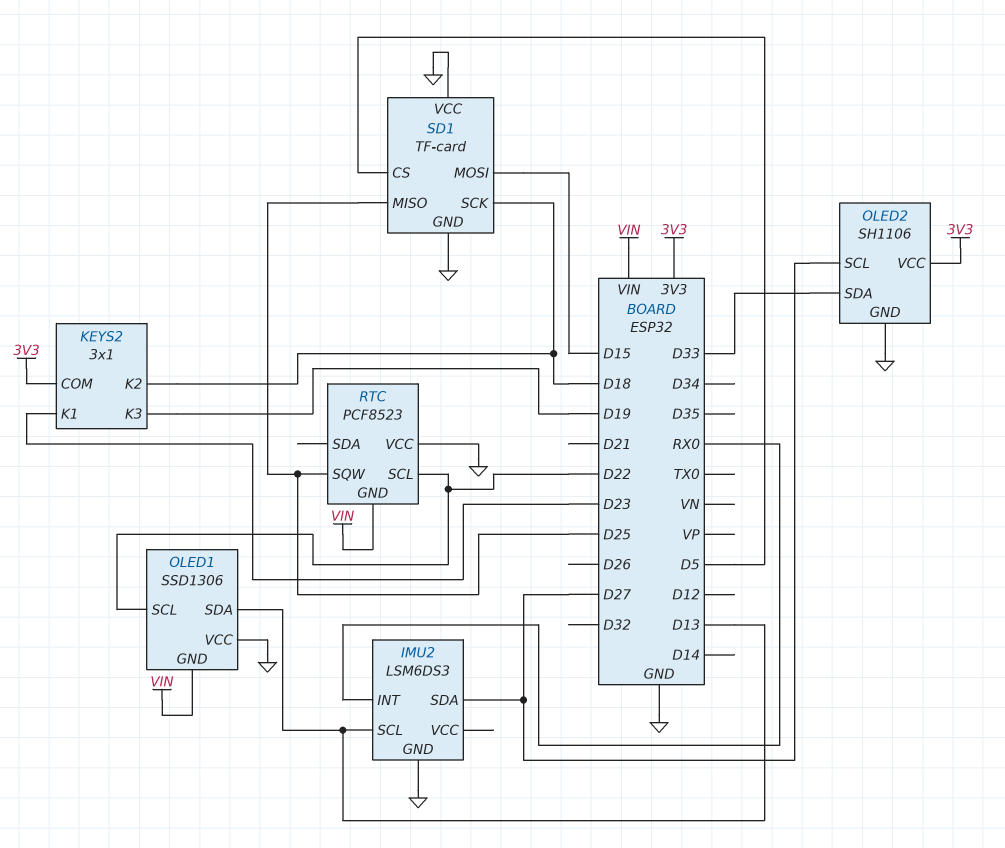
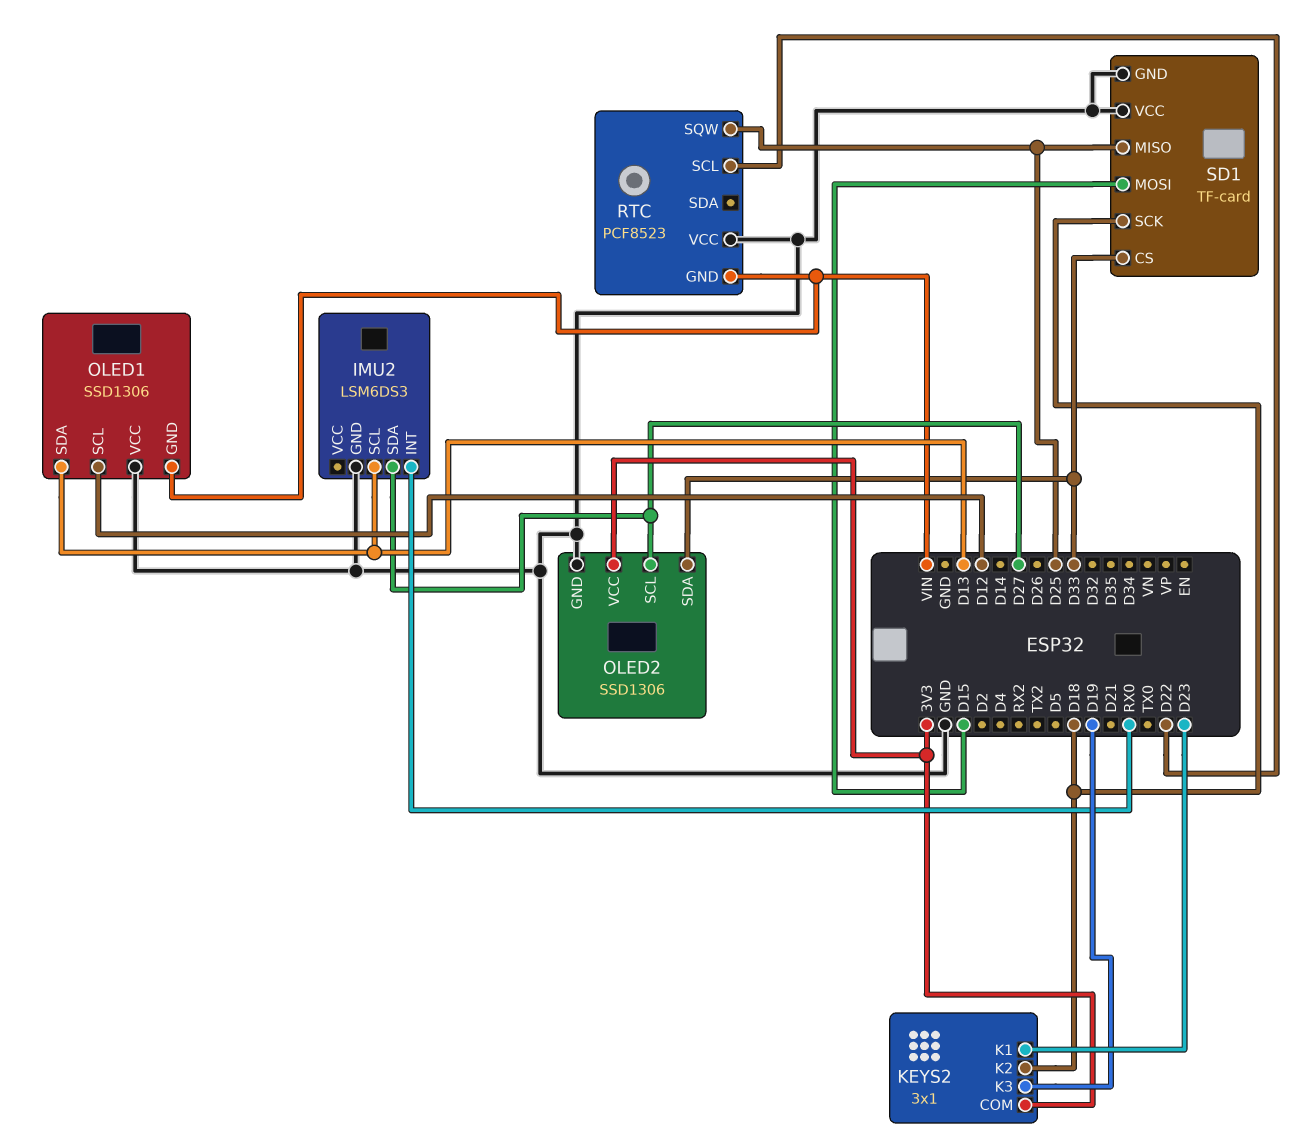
OLED1 pin SCL: D22 -> D12
OLED2: SH1106 -> SSD1306
SD1 pin CS: D5 -> D33

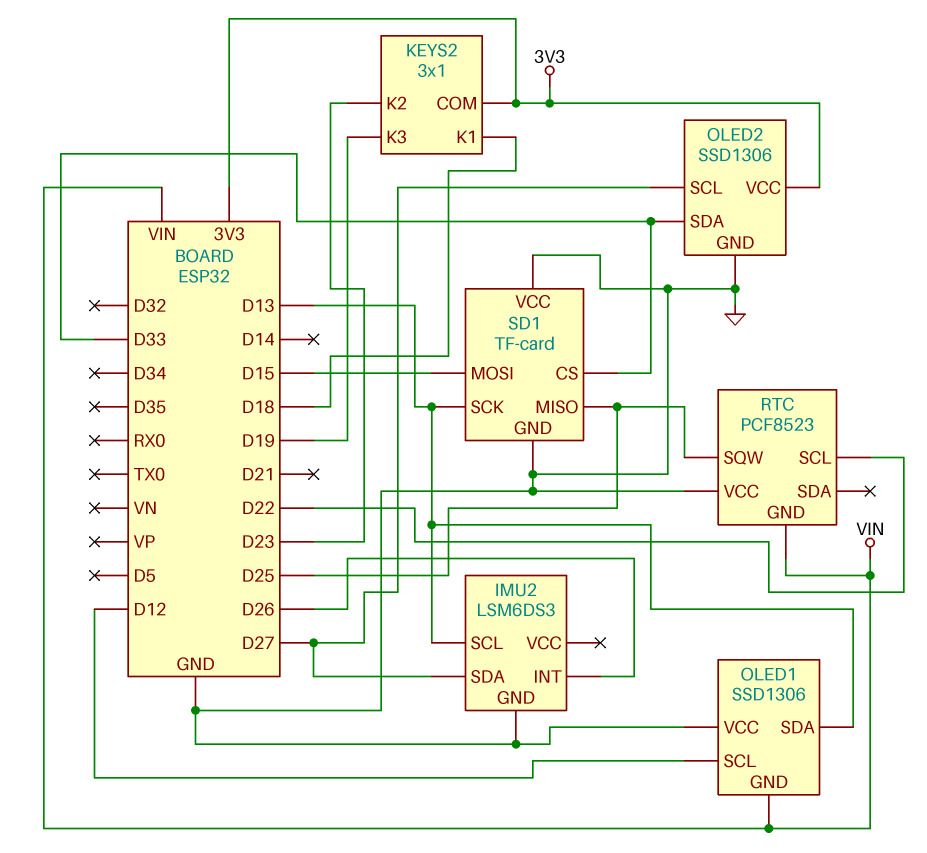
IMU2 pin INT: RX0 -> D26
KEYS2 pin K1: D23 -> D18
KEYS2 pin K2: D18 -> D23
SD1 pin SCK: D18 -> D13

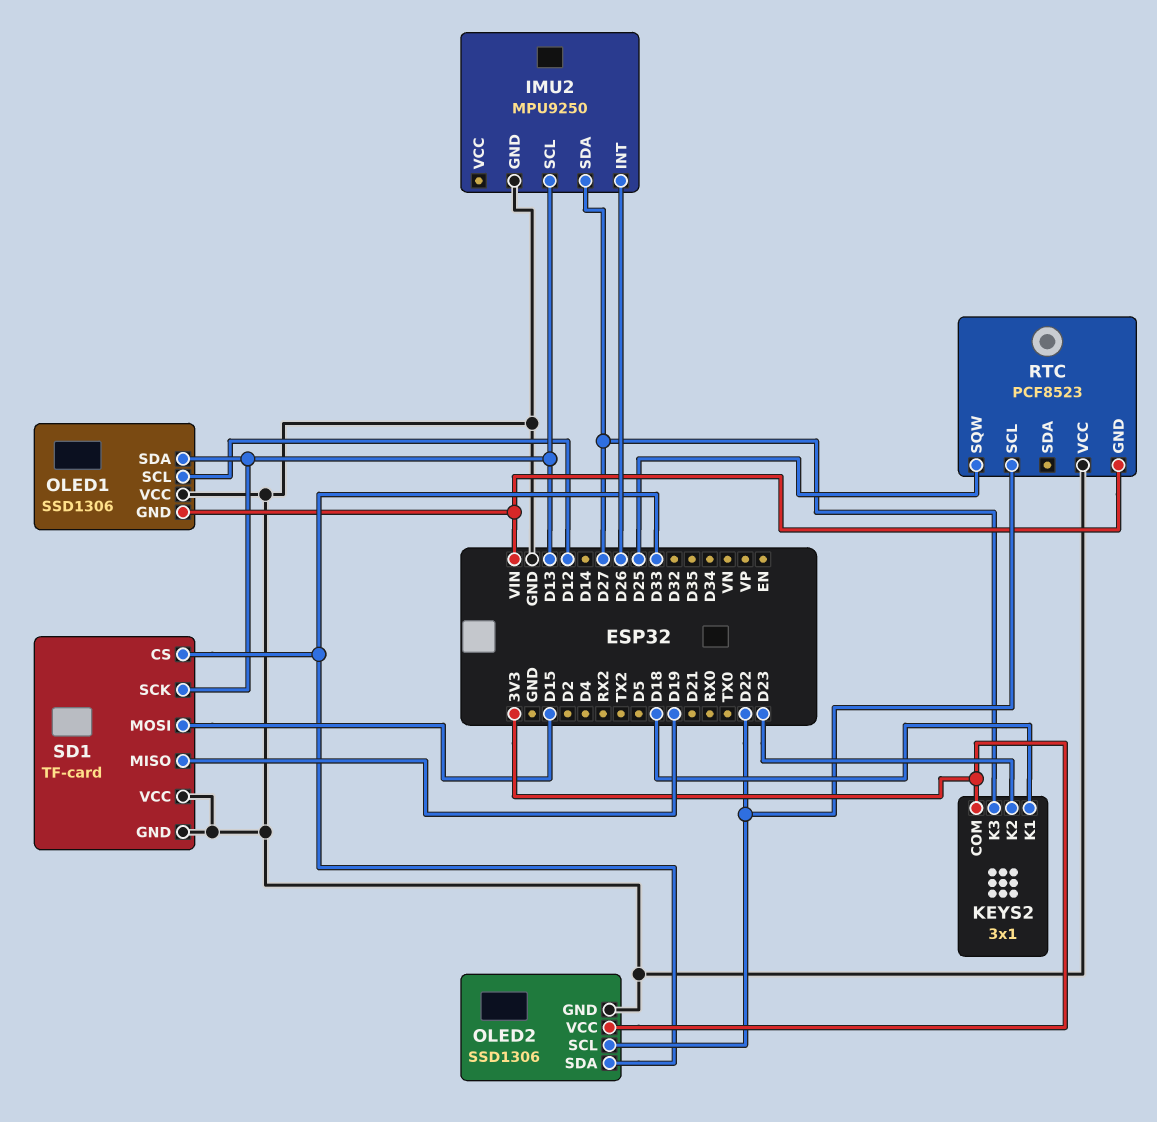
IMU2: LSM6DS3 -> MPU9250
KEYS2 pin K3: D19 -> D27
OLED2 pin SCL: D27 -> D22
SD1 pin MISO: D25 -> D19

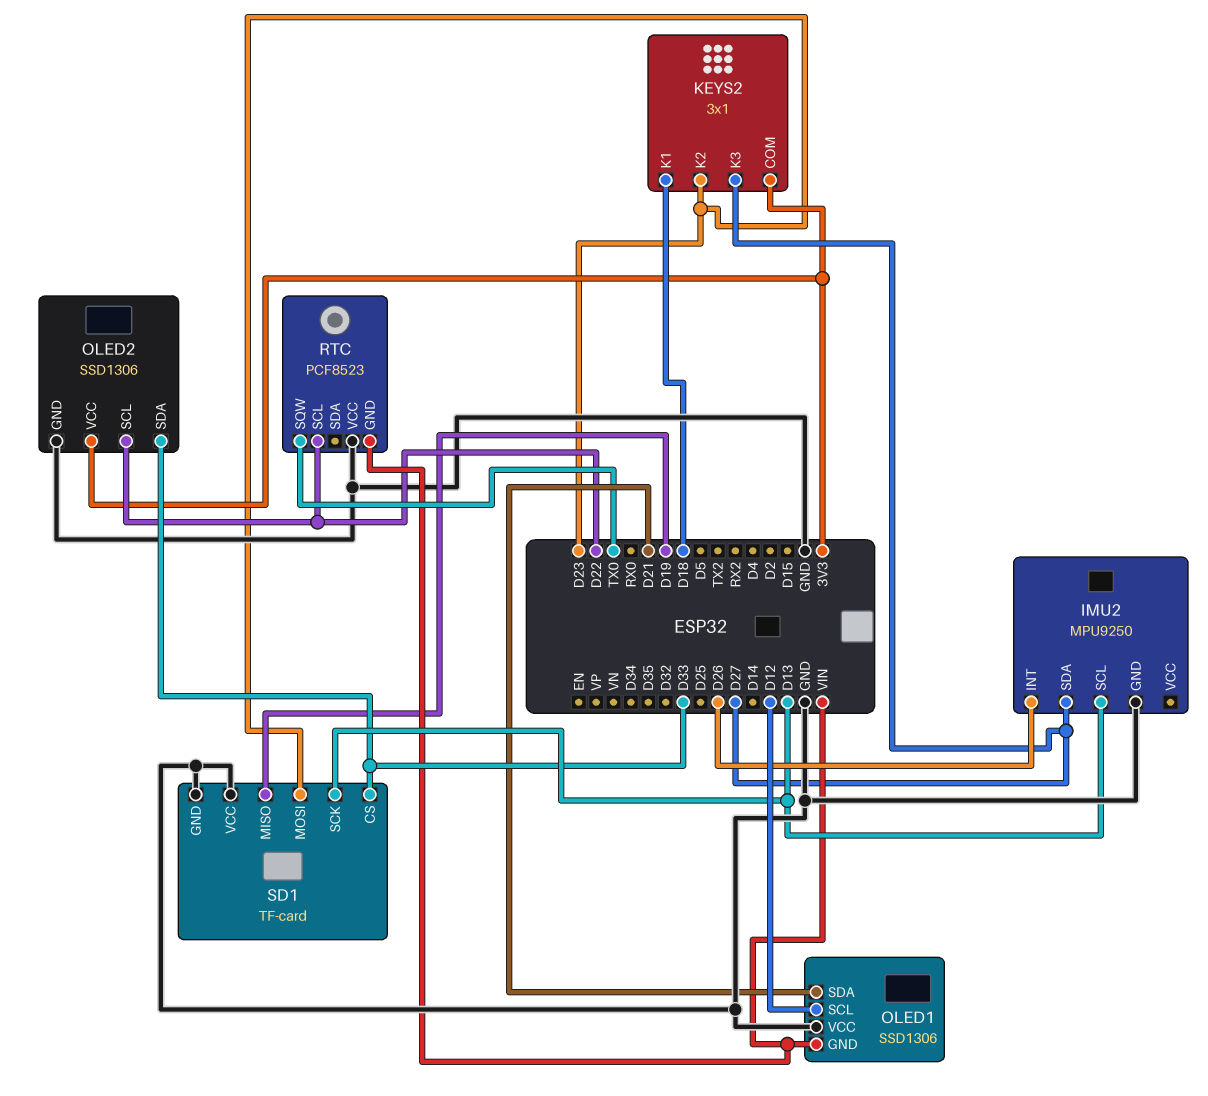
OLED1 pin SDA: D13 -> D21
RTC pin SQW: D25 -> TX0
SD1 pin MOSI: D15 -> D23

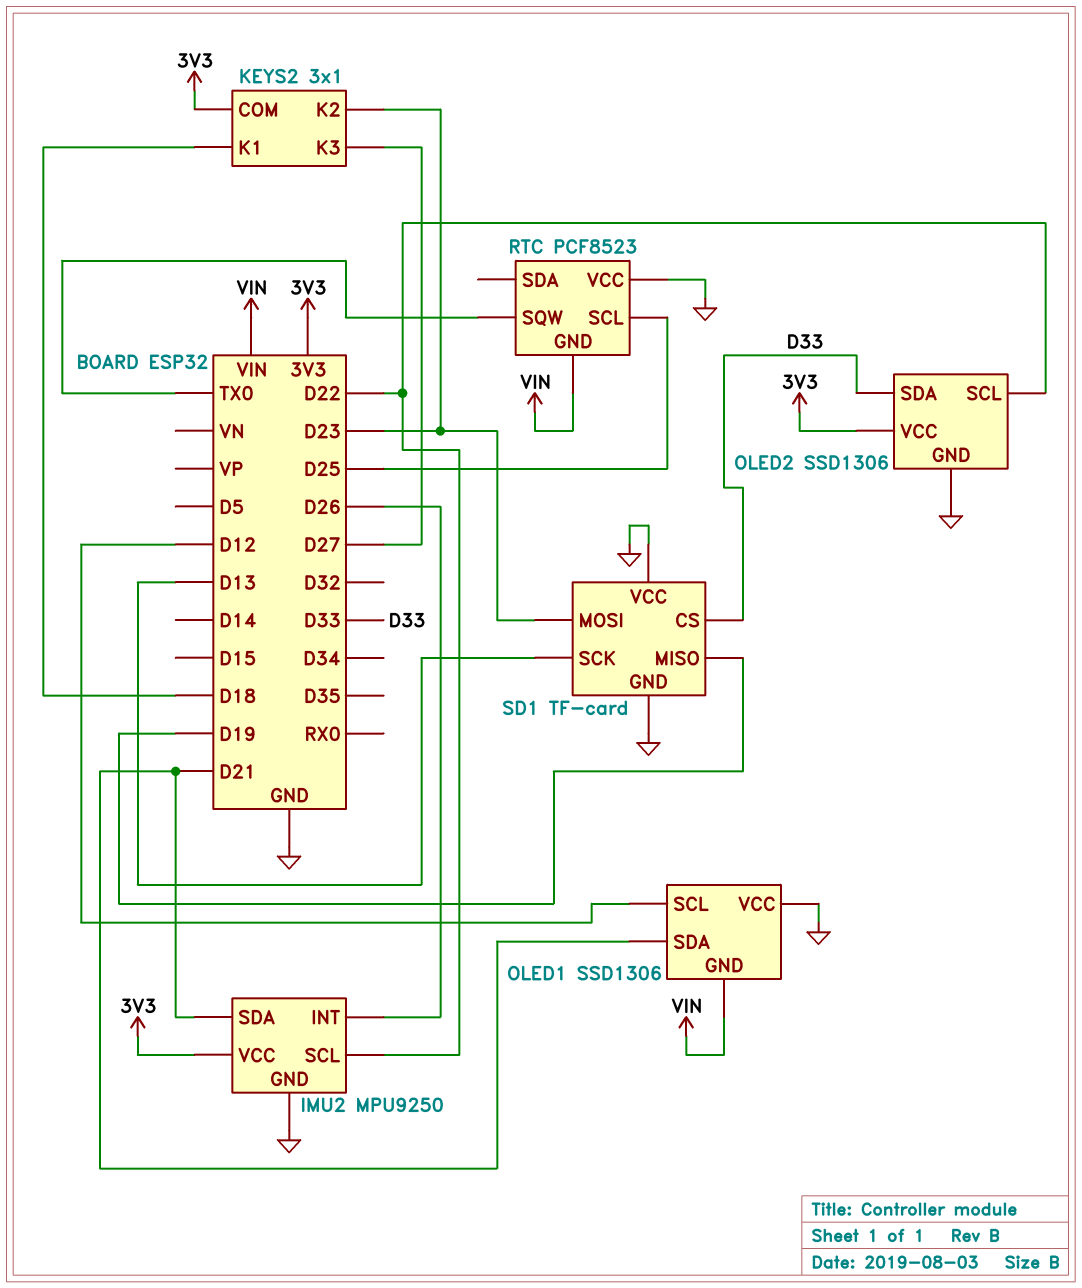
IMU2 pin SCL: D13 -> D22
IMU2 pin SDA: D27 -> D21
IMU2 pin VCC: none -> 3V3
RTC pin SCL: D22 -> D25

